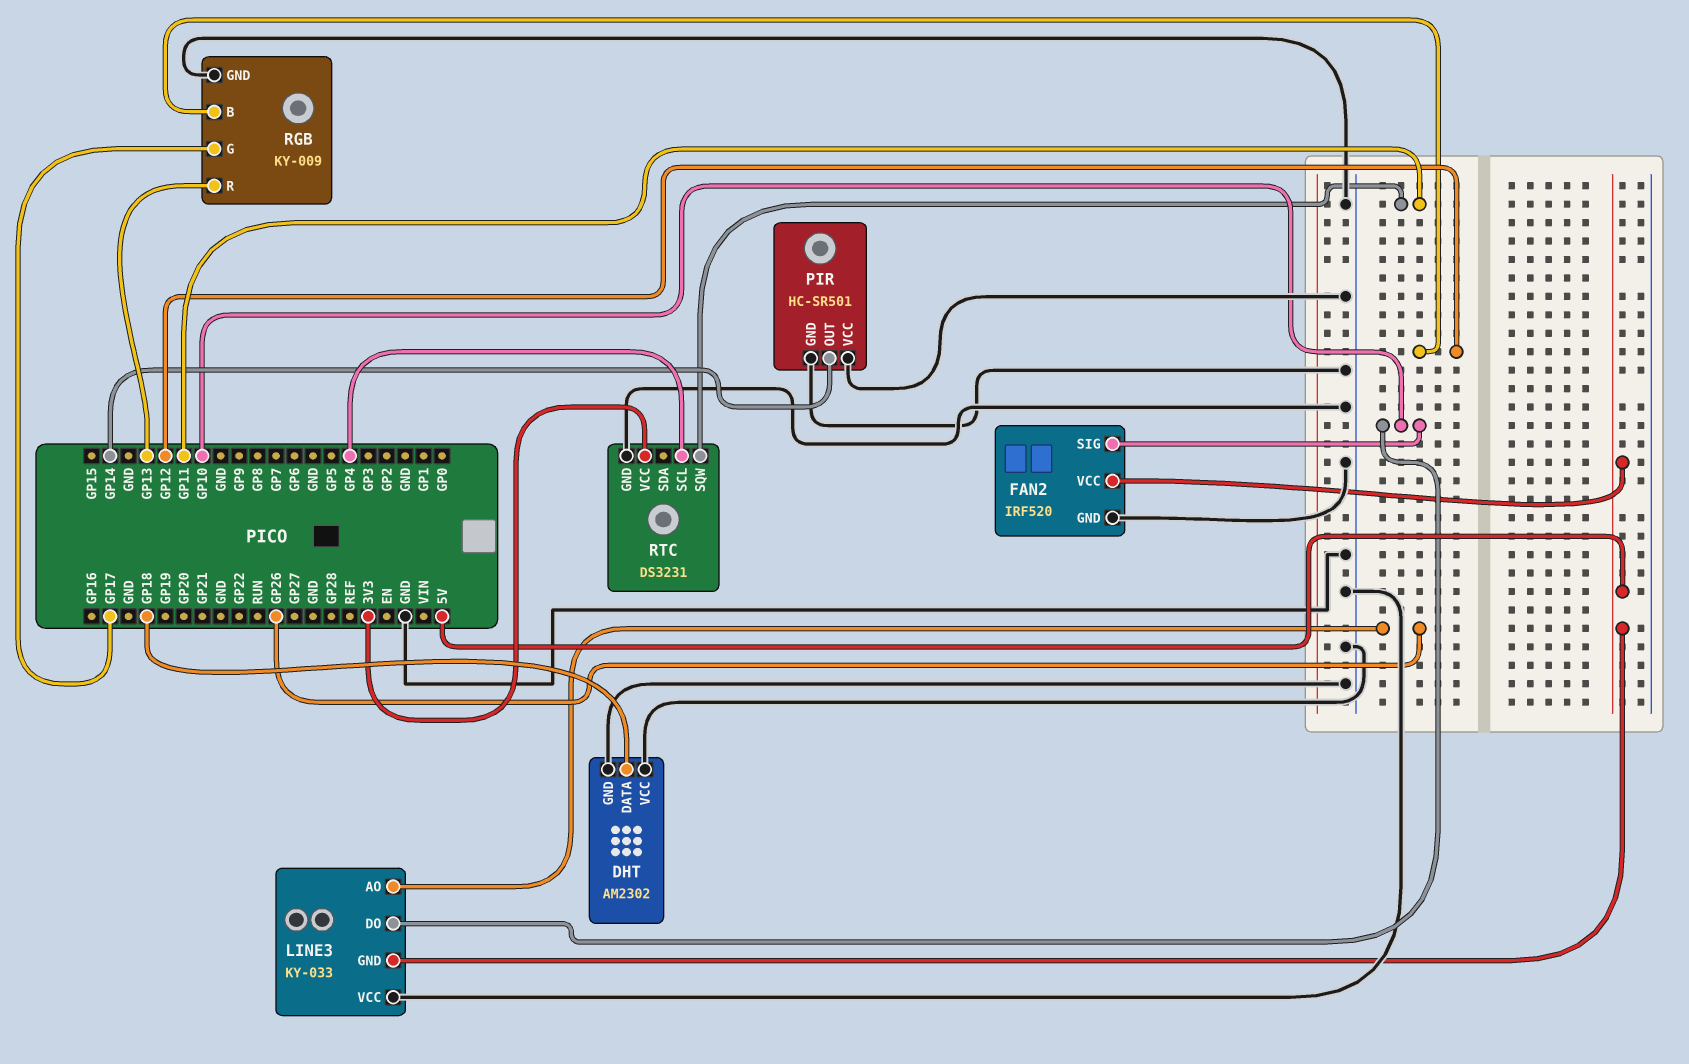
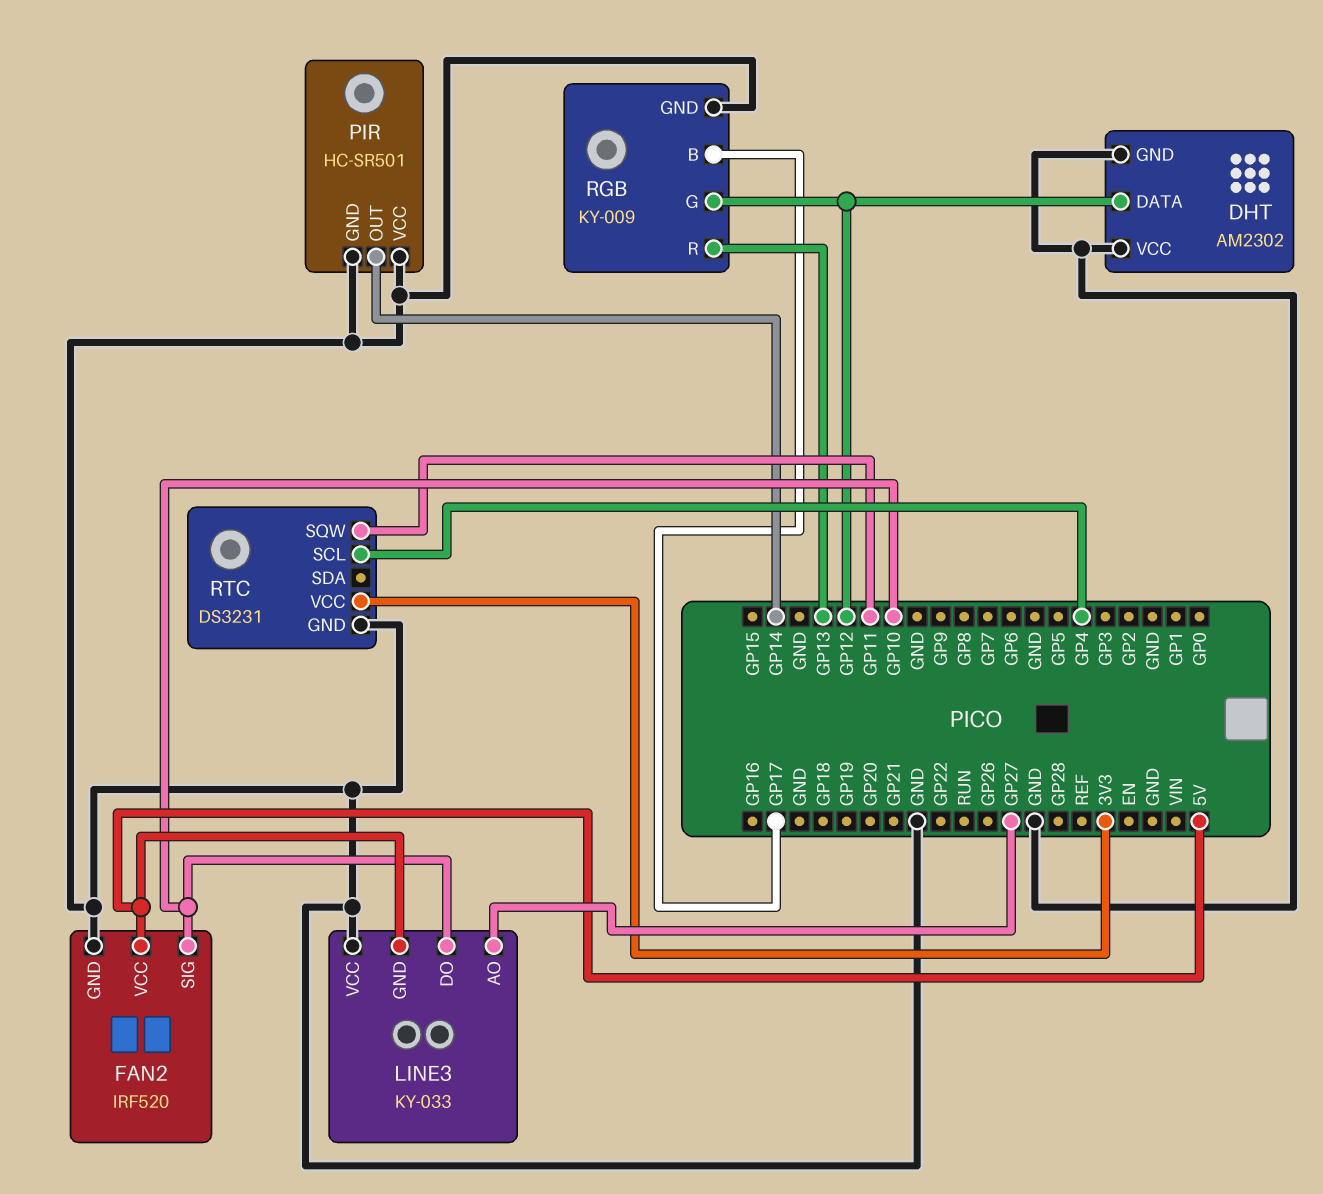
DHT pin DATA: GP18 -> GP12
LINE3 pin AO: GP26 -> GP27
RGB pin B: GP12 -> GP17
RGB pin G: GP17 -> GP12

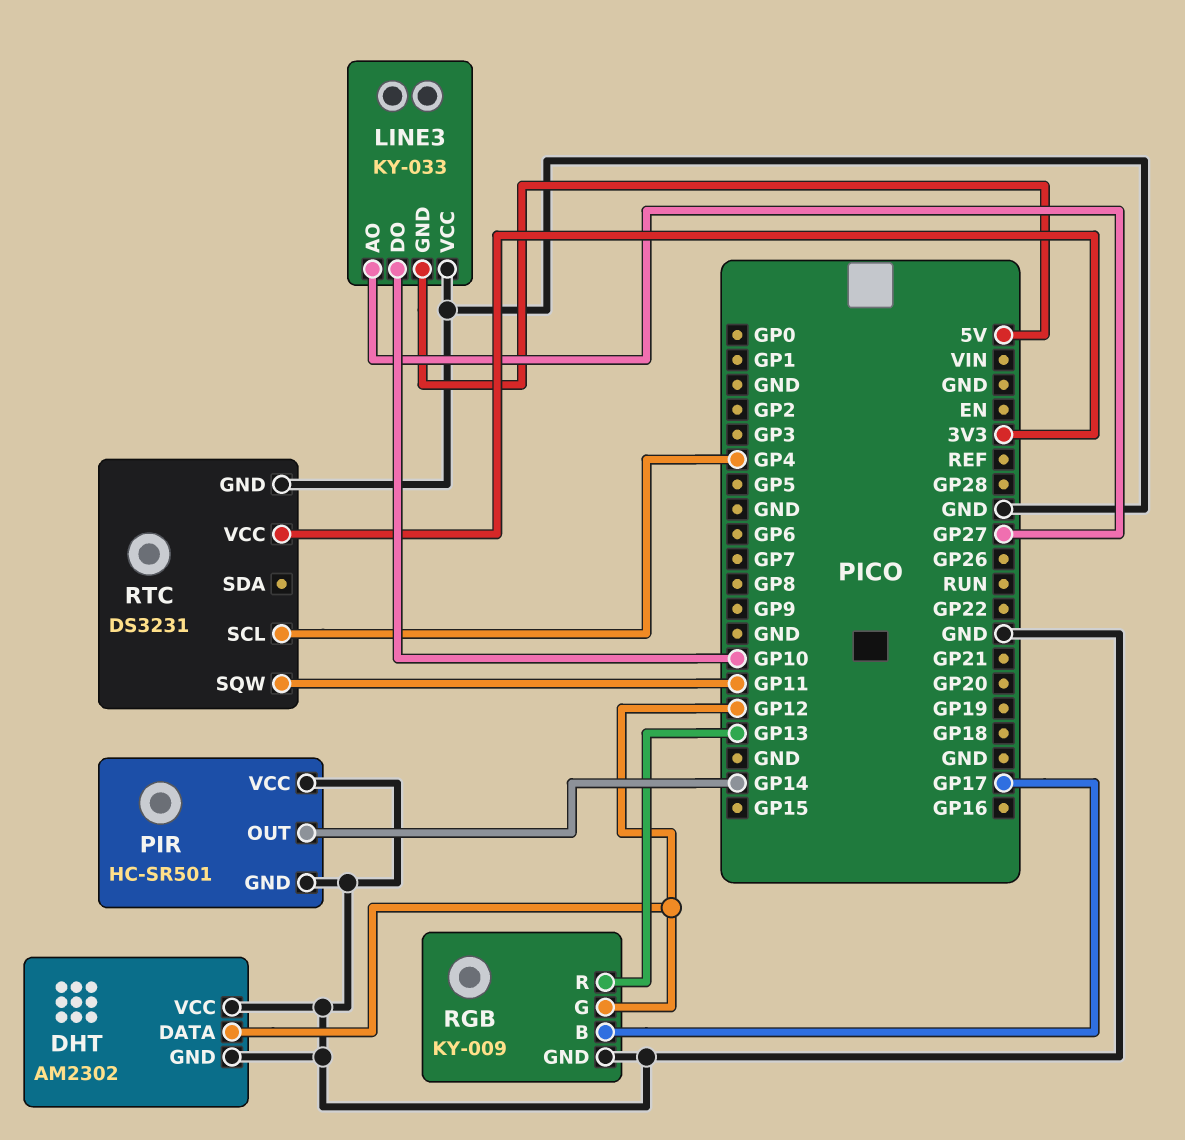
FAN2: IRF520 -> none
FAN2 pin GND: GND -> none
FAN2 pin SIG: GP10 -> none
FAN2 pin VCC: 5V -> none

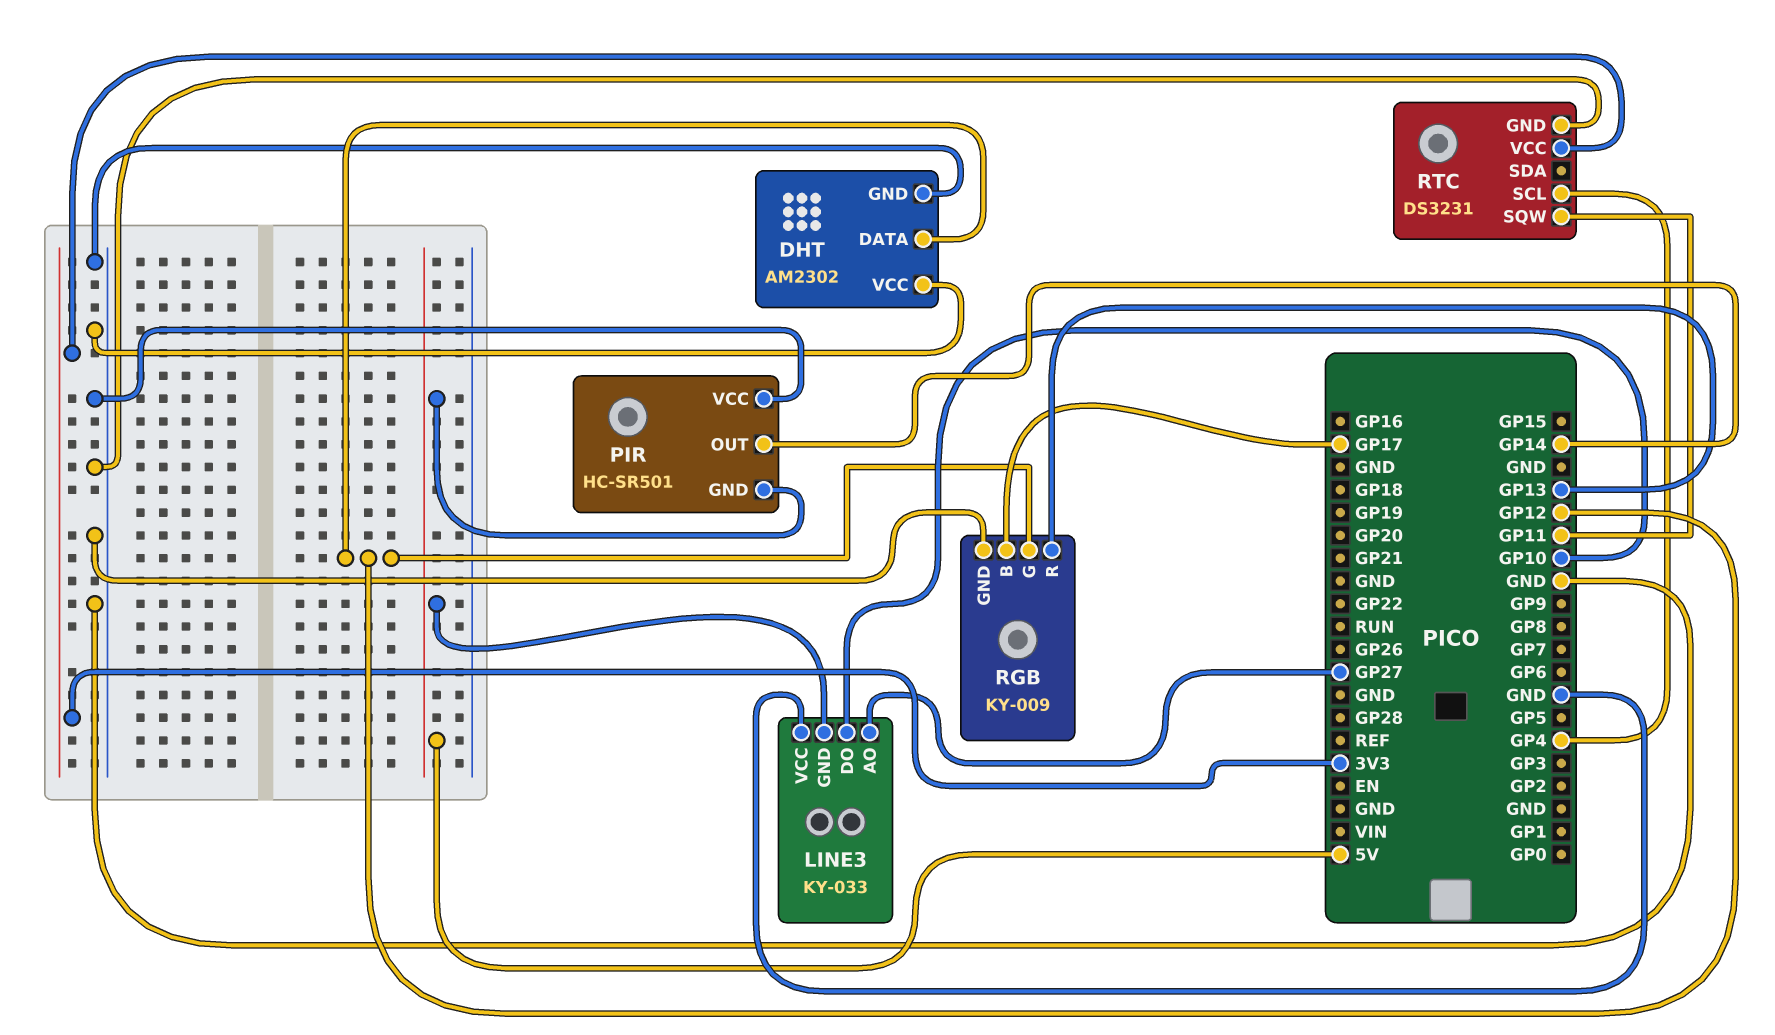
PIR pin GND: GND -> 5V

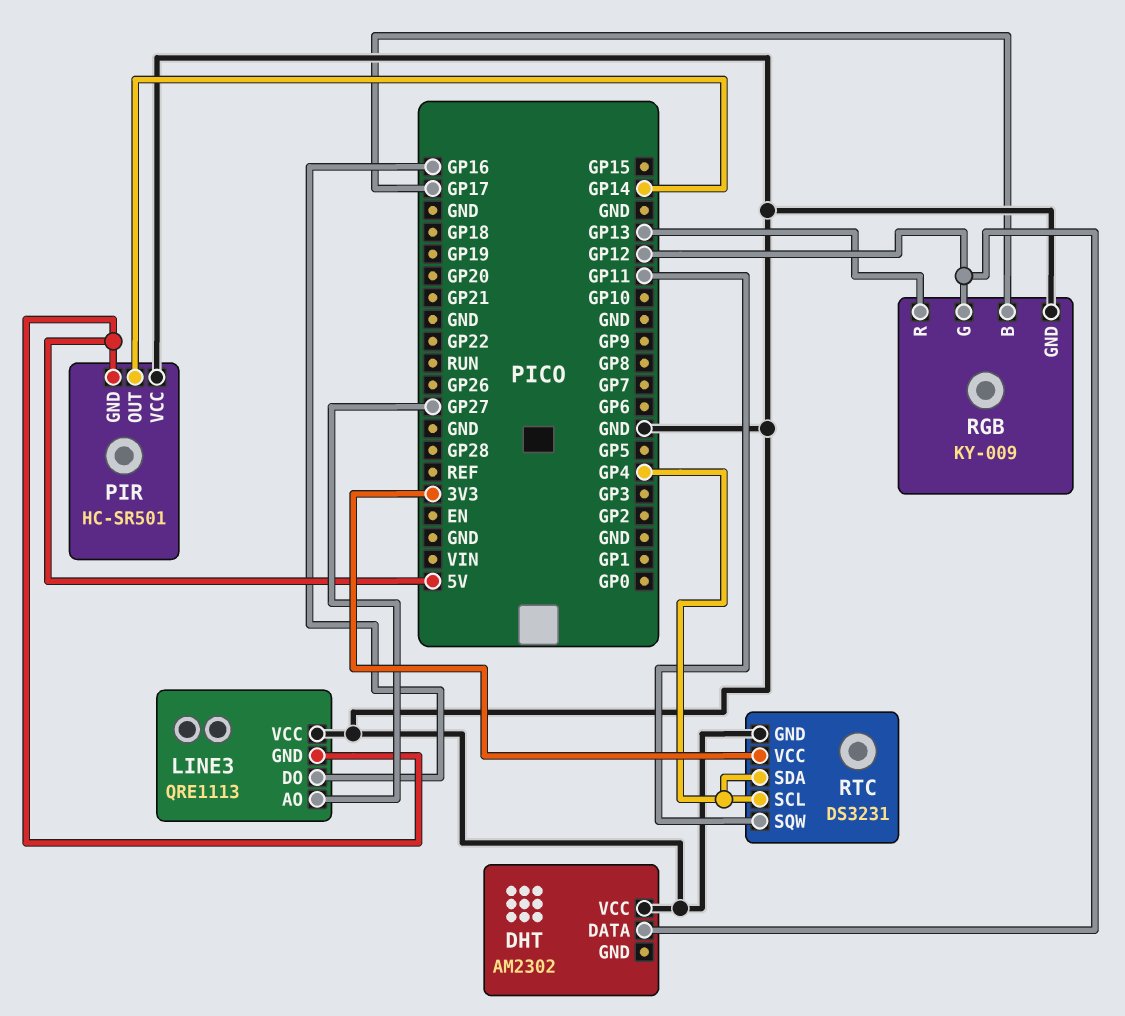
DHT pin GND: GND -> none
LINE3: KY-033 -> QRE1113
LINE3 pin DO: GP10 -> GP16
RTC pin SDA: none -> GP4

